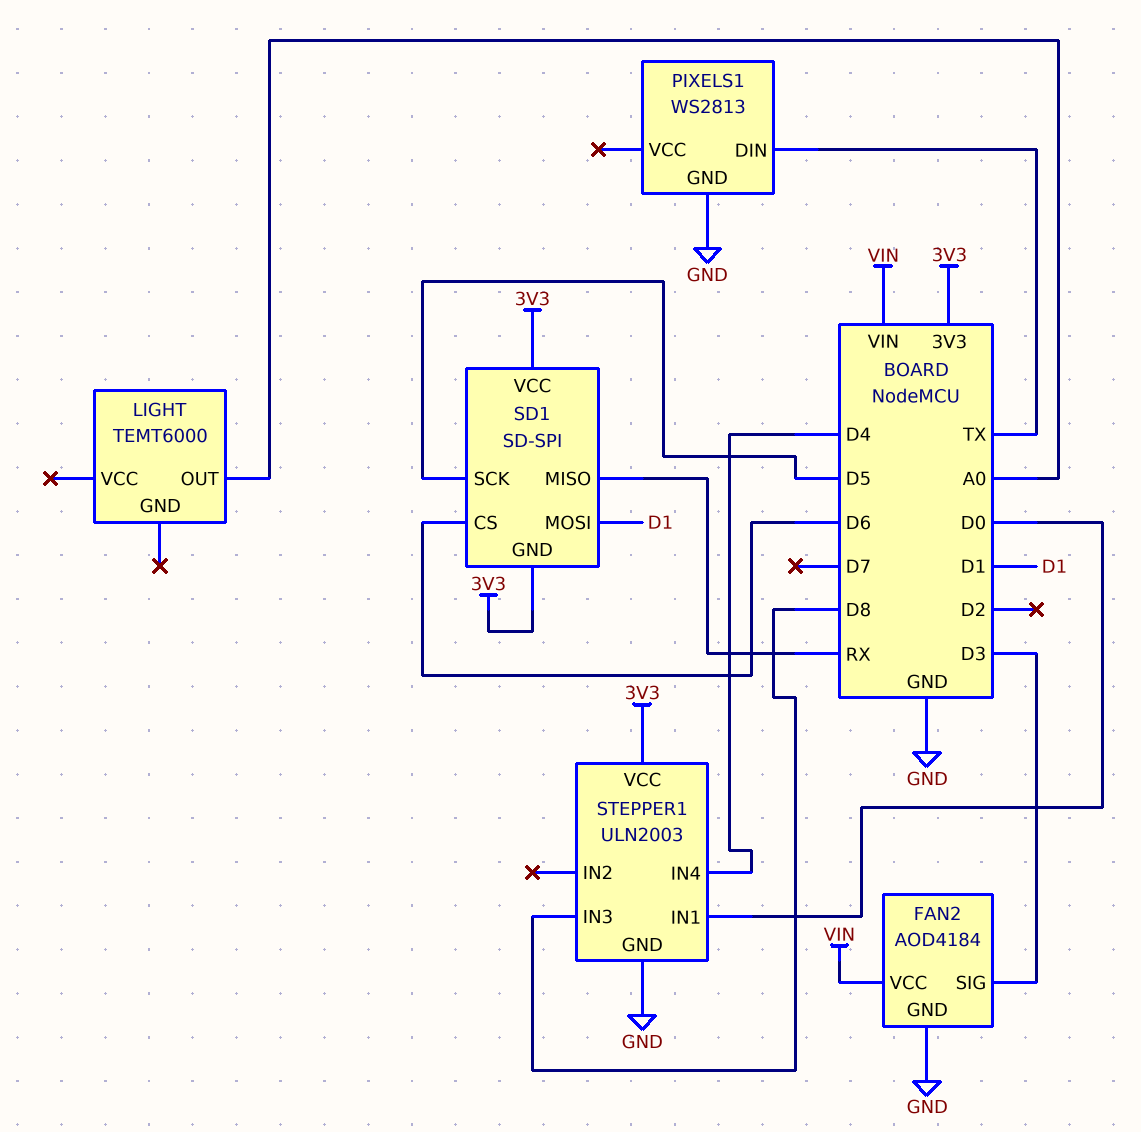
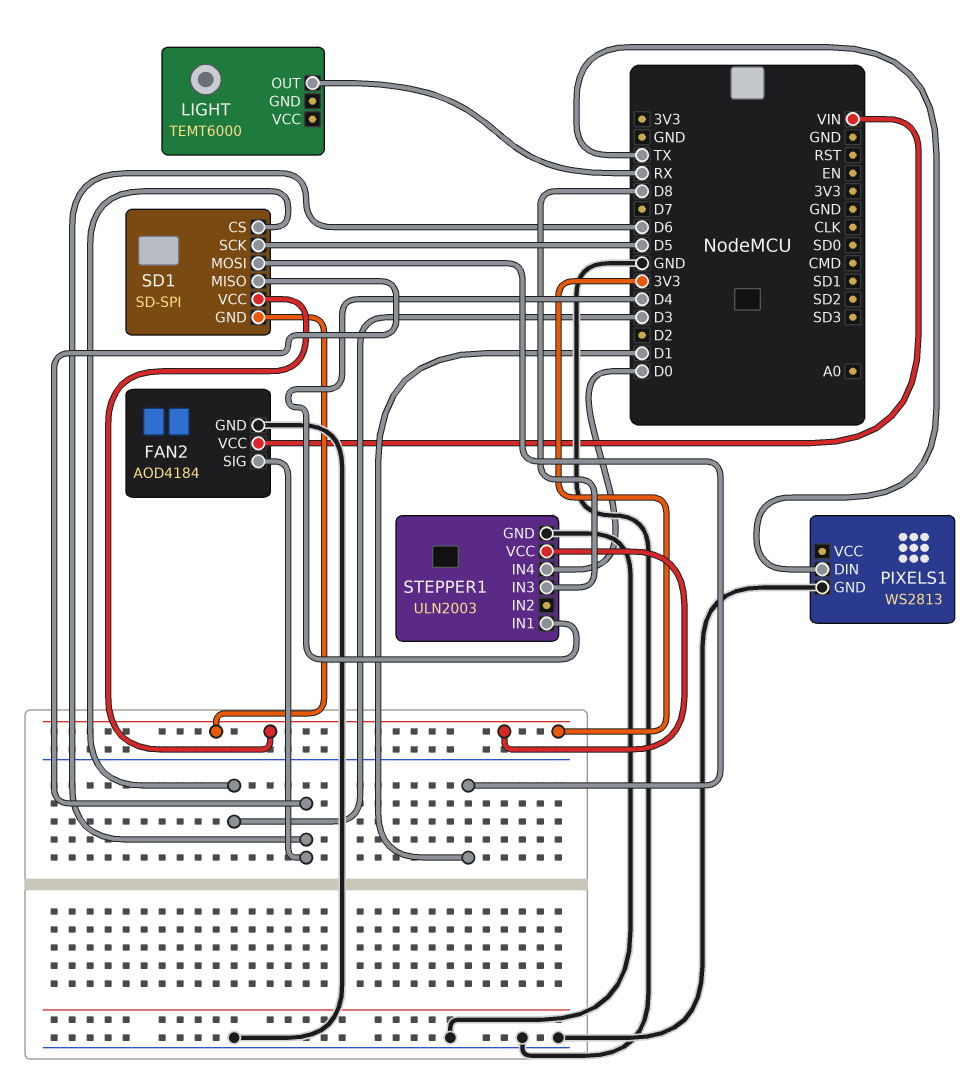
FAN2 pin SIG: D3 -> D6
LIGHT pin OUT: A0 -> RX
SD1 pin CS: D6 -> D3
SD1 pin MISO: RX -> D6
STEPPER1 pin IN1: D0 -> D4
STEPPER1 pin IN4: D4 -> D0

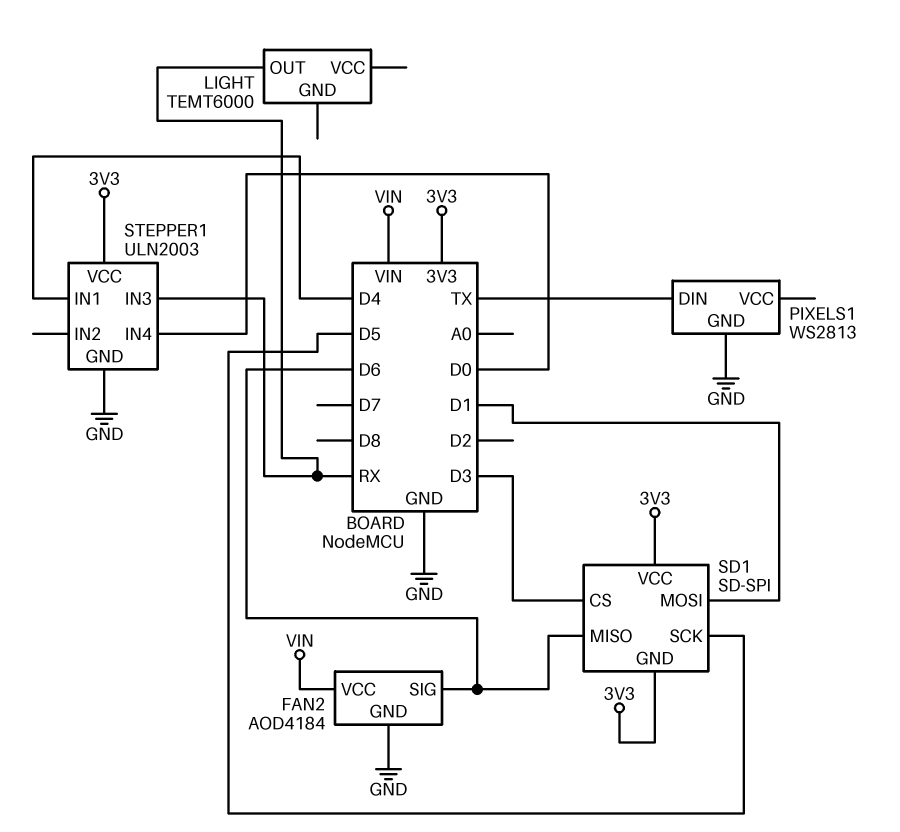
STEPPER1 pin IN3: D8 -> RX

